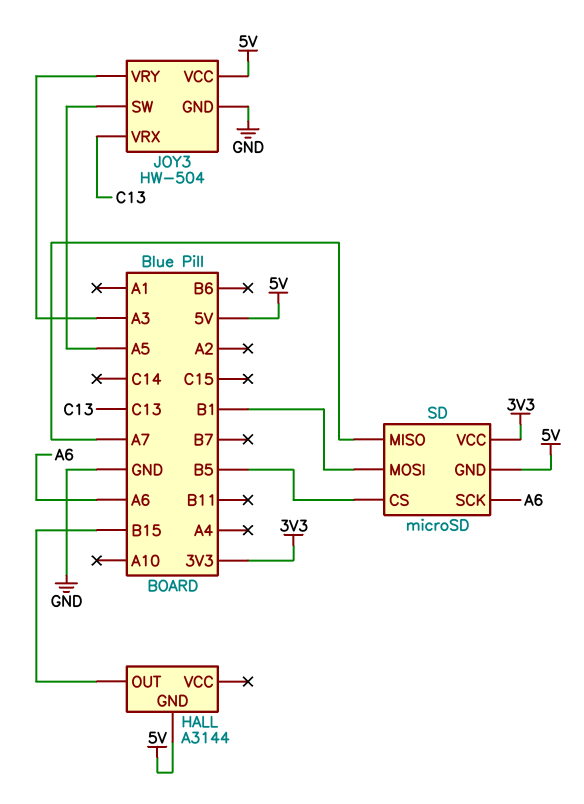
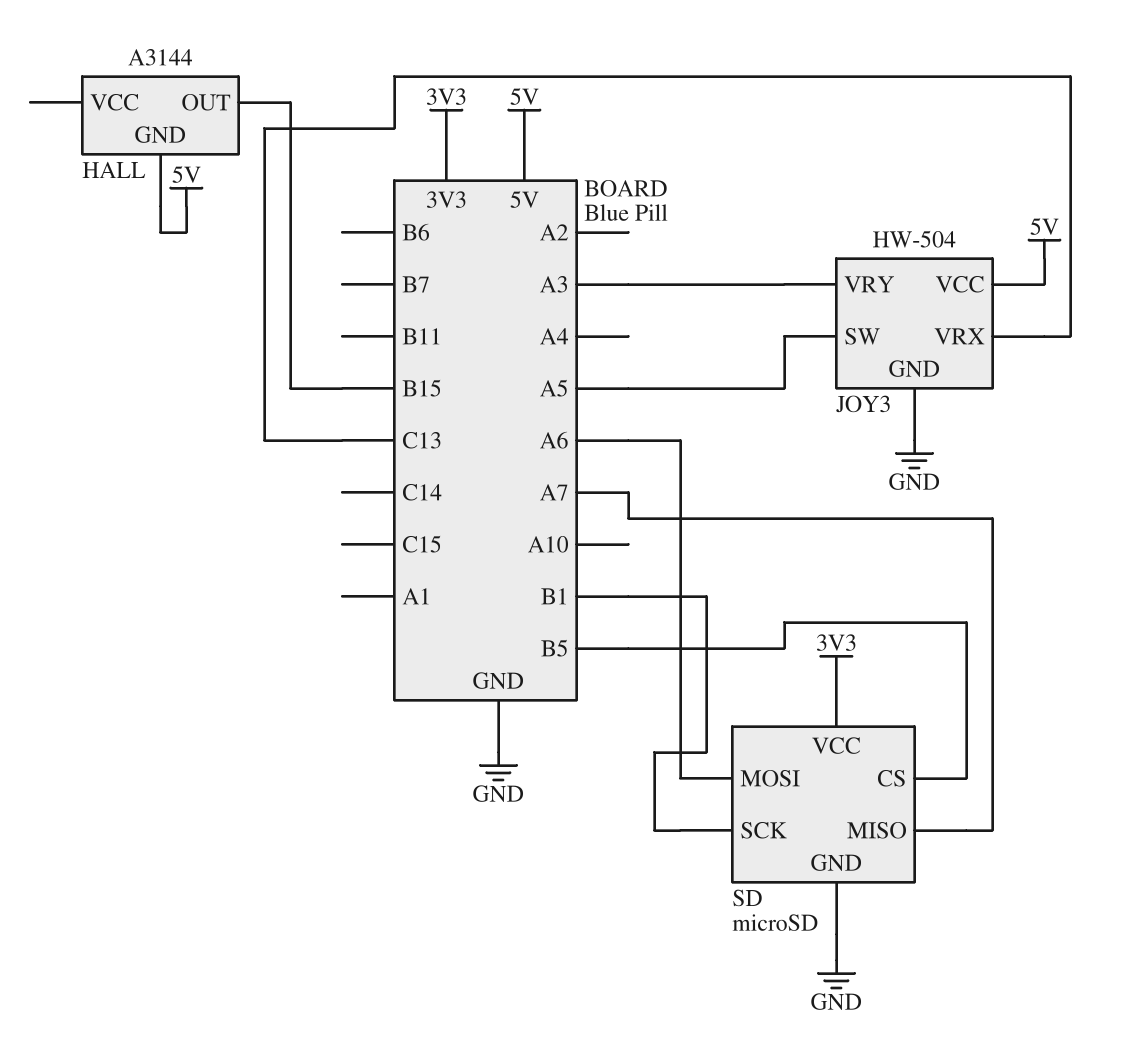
SD pin GND: 5V -> GND
SD pin MOSI: B1 -> A6
SD pin SCK: A6 -> B1

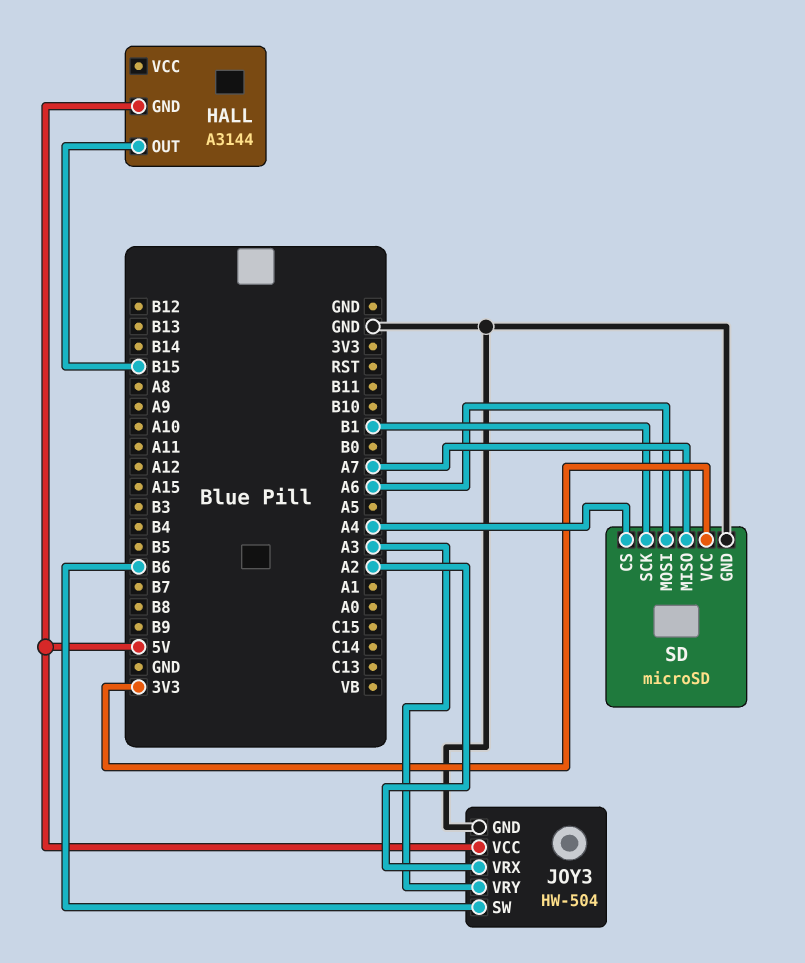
JOY3 pin SW: A5 -> B6
JOY3 pin VRX: C13 -> A2
SD pin CS: B5 -> A4

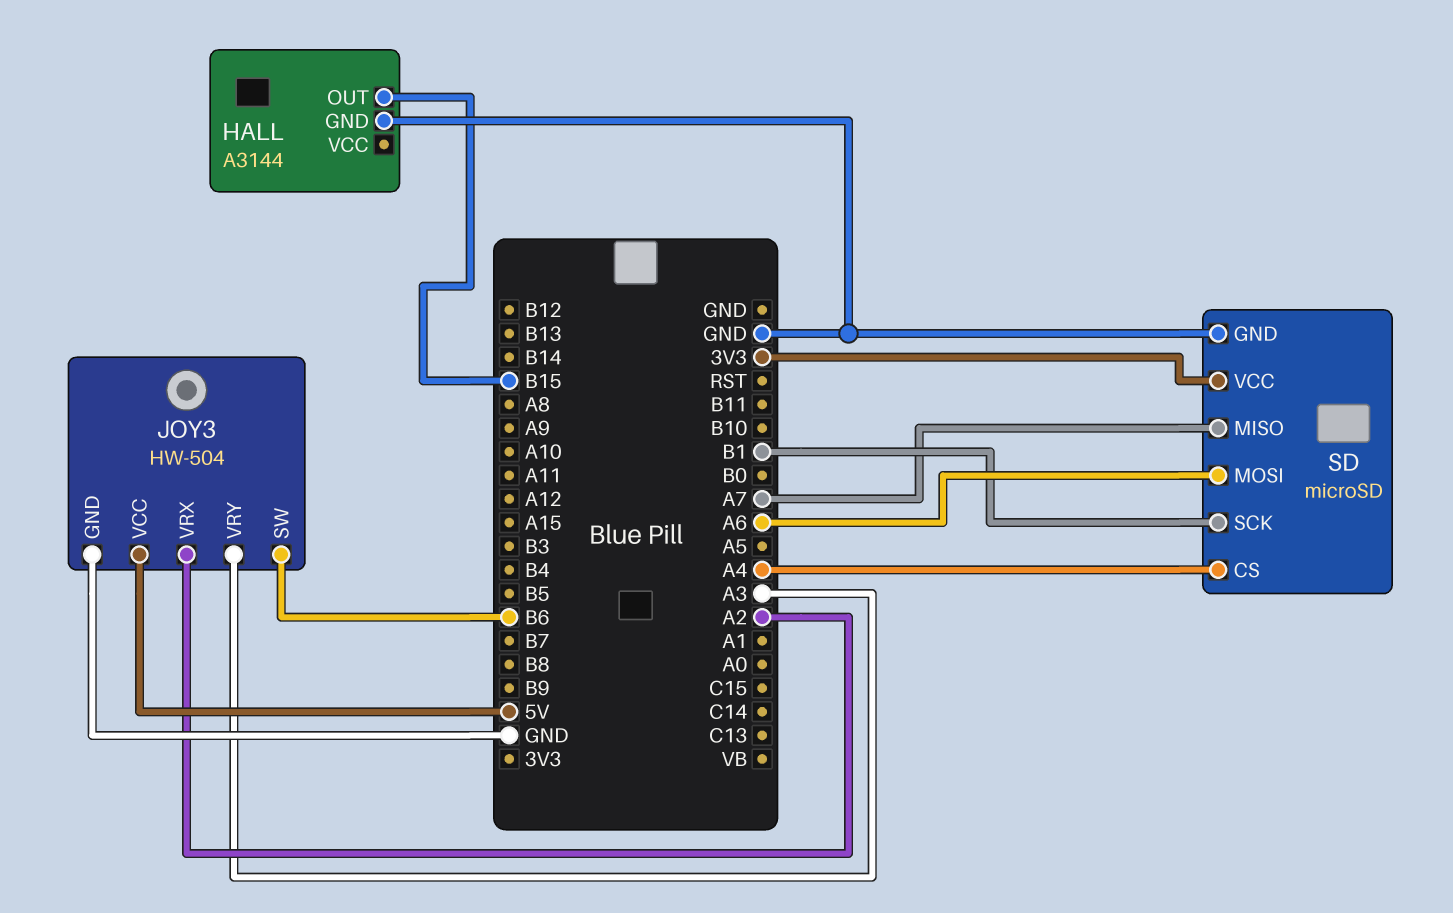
HALL pin GND: 5V -> GND

